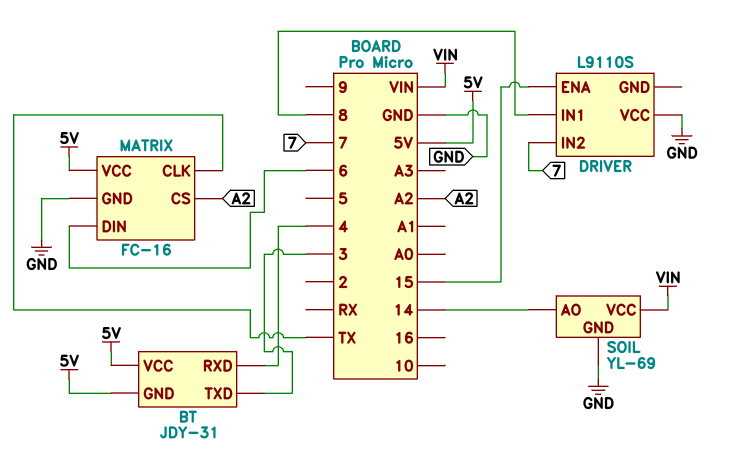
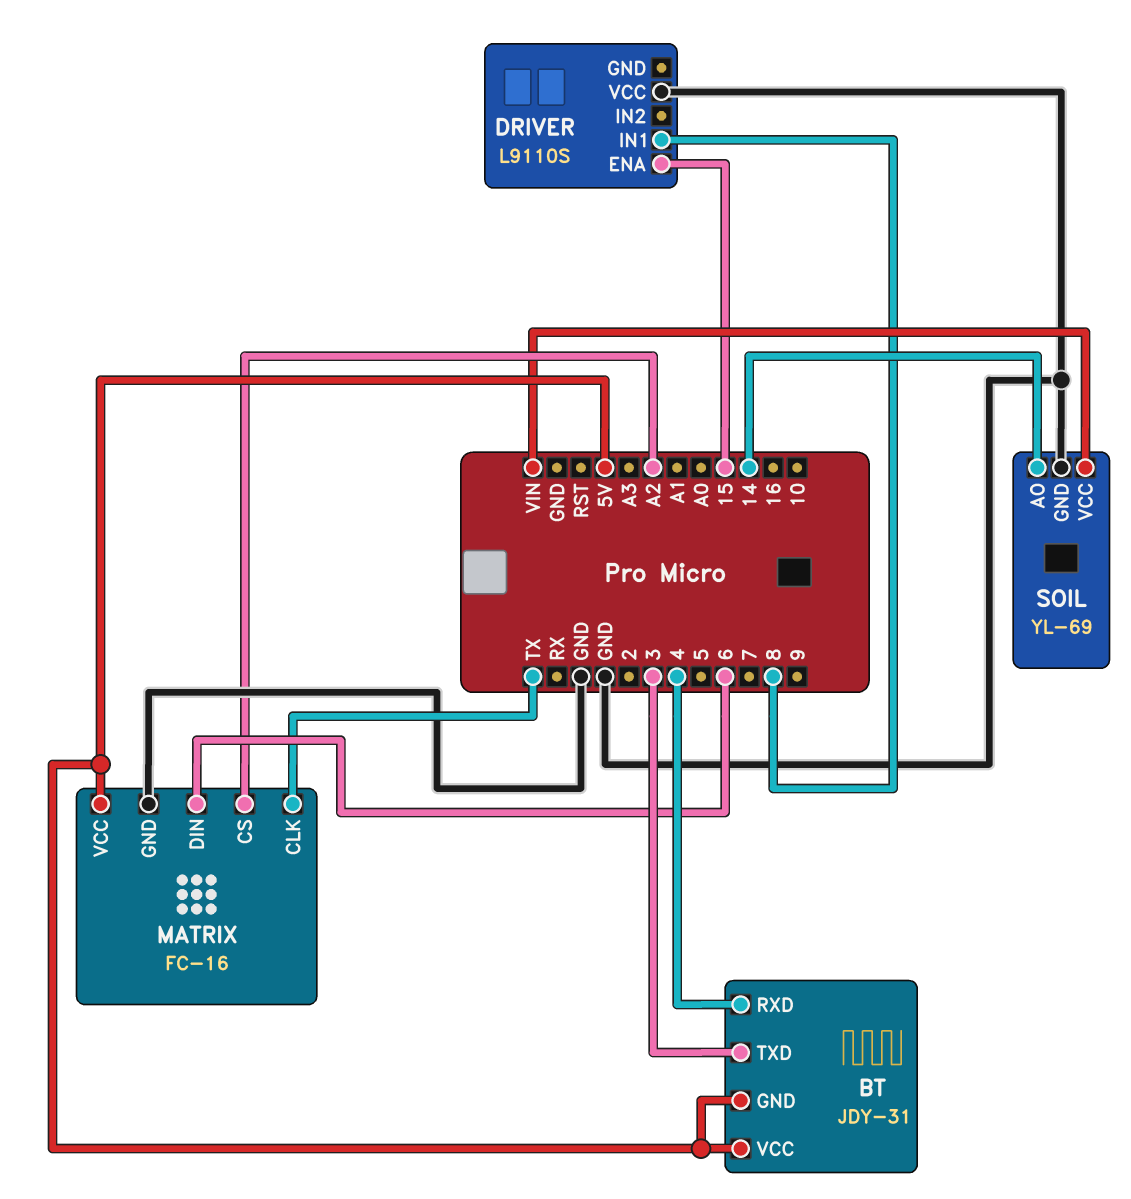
DRIVER pin IN2: 7 -> none

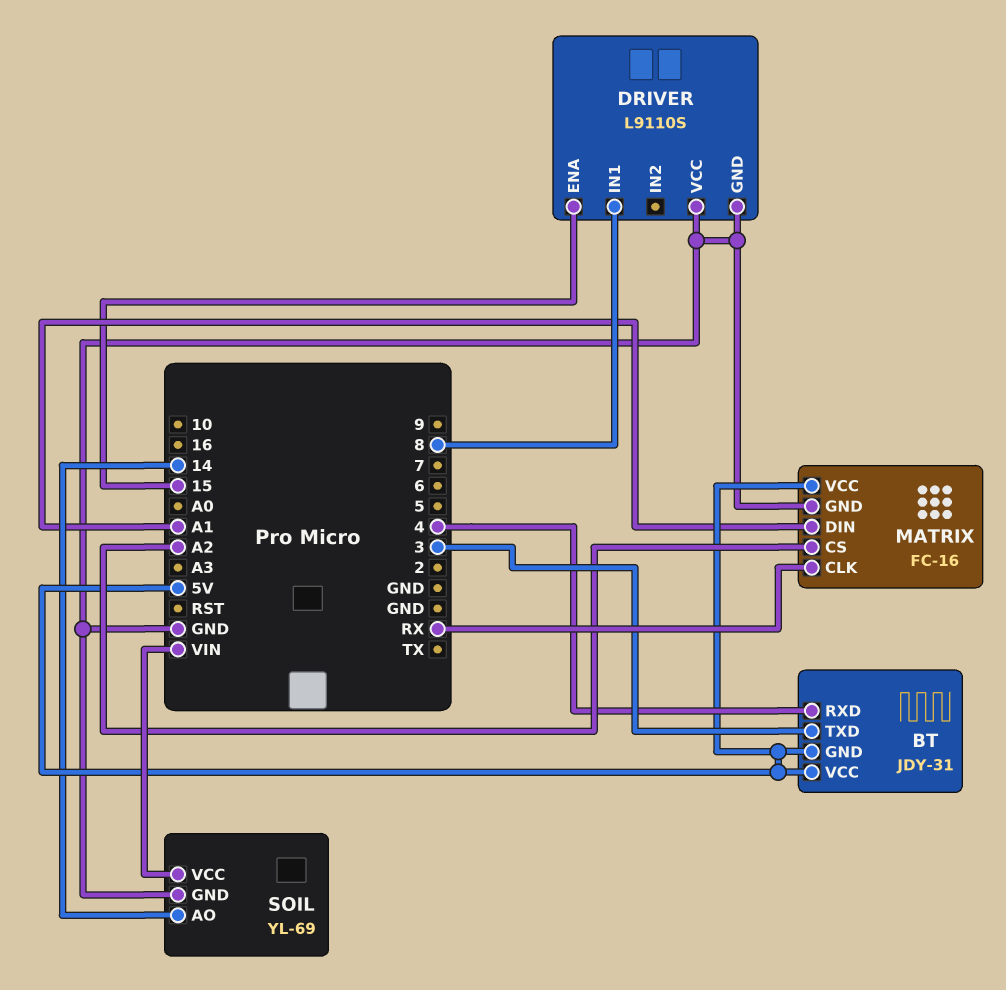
DRIVER pin GND: none -> GND
MATRIX pin CLK: TX -> RX
MATRIX pin DIN: 6 -> A1

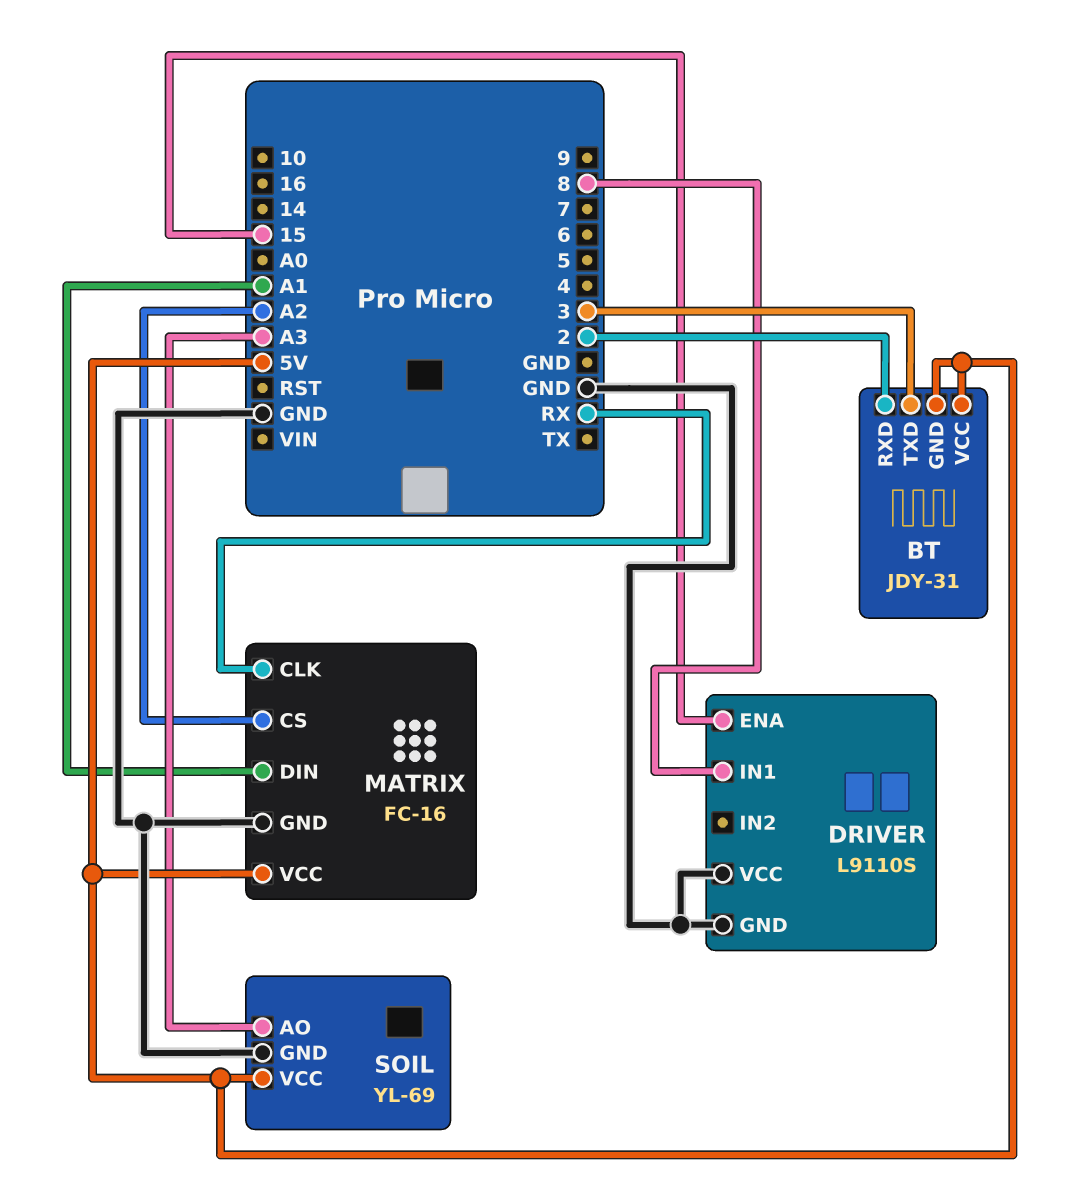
BT pin RXD: 4 -> 2
SOIL pin AO: 14 -> A3
SOIL pin VCC: VIN -> 5V

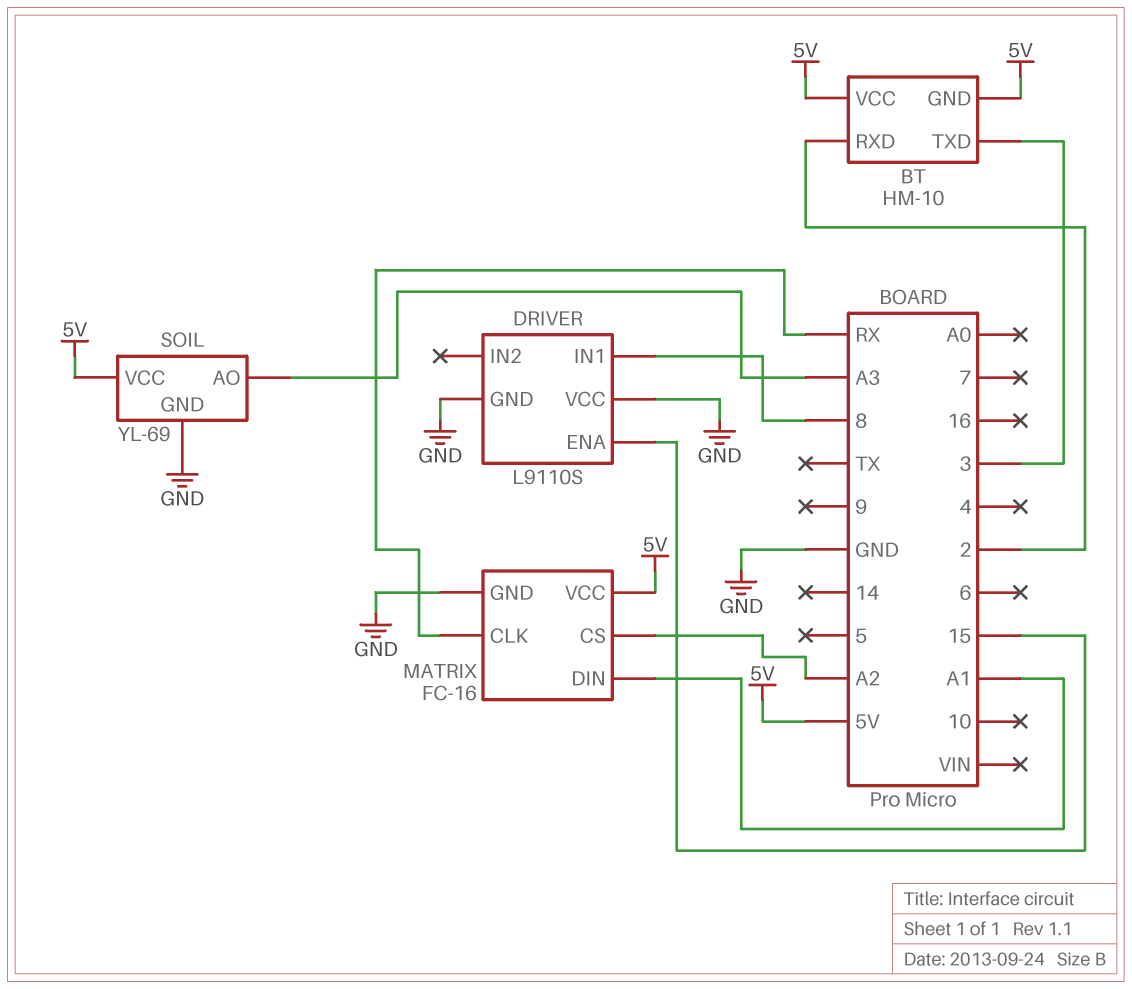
BT: JDY-31 -> HM-10

